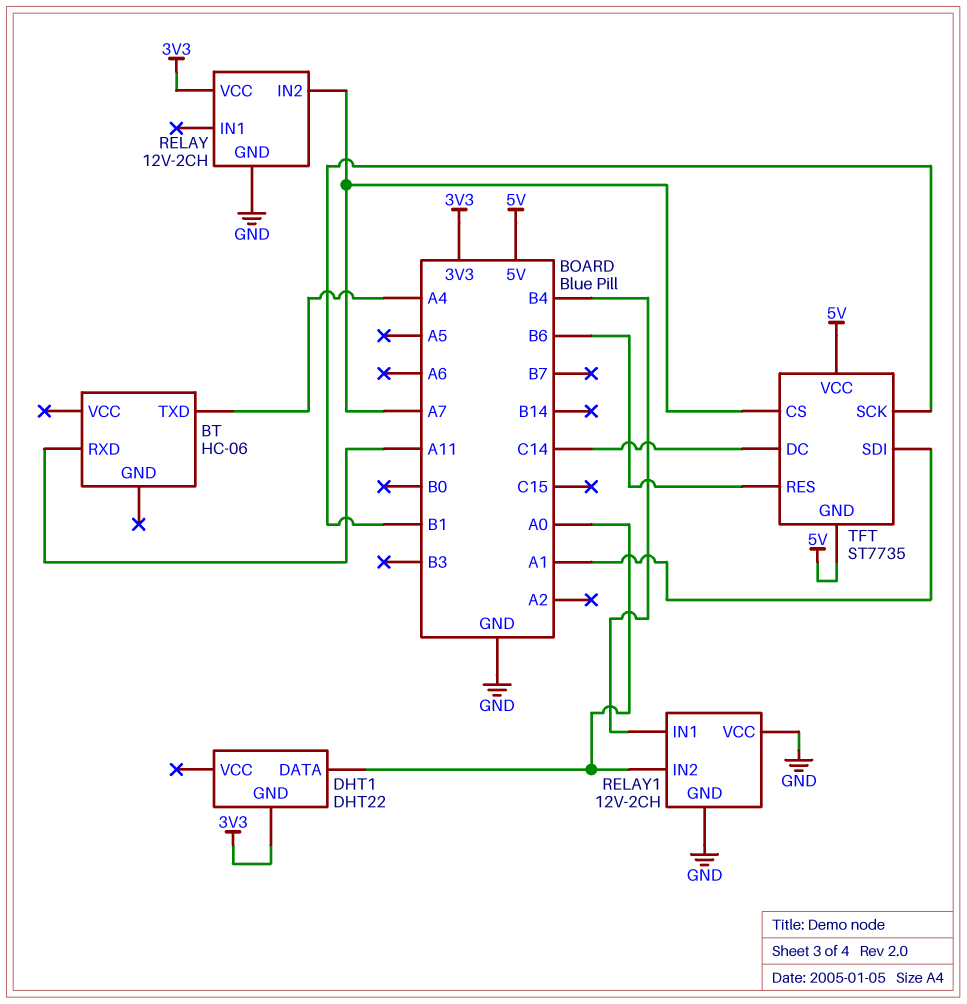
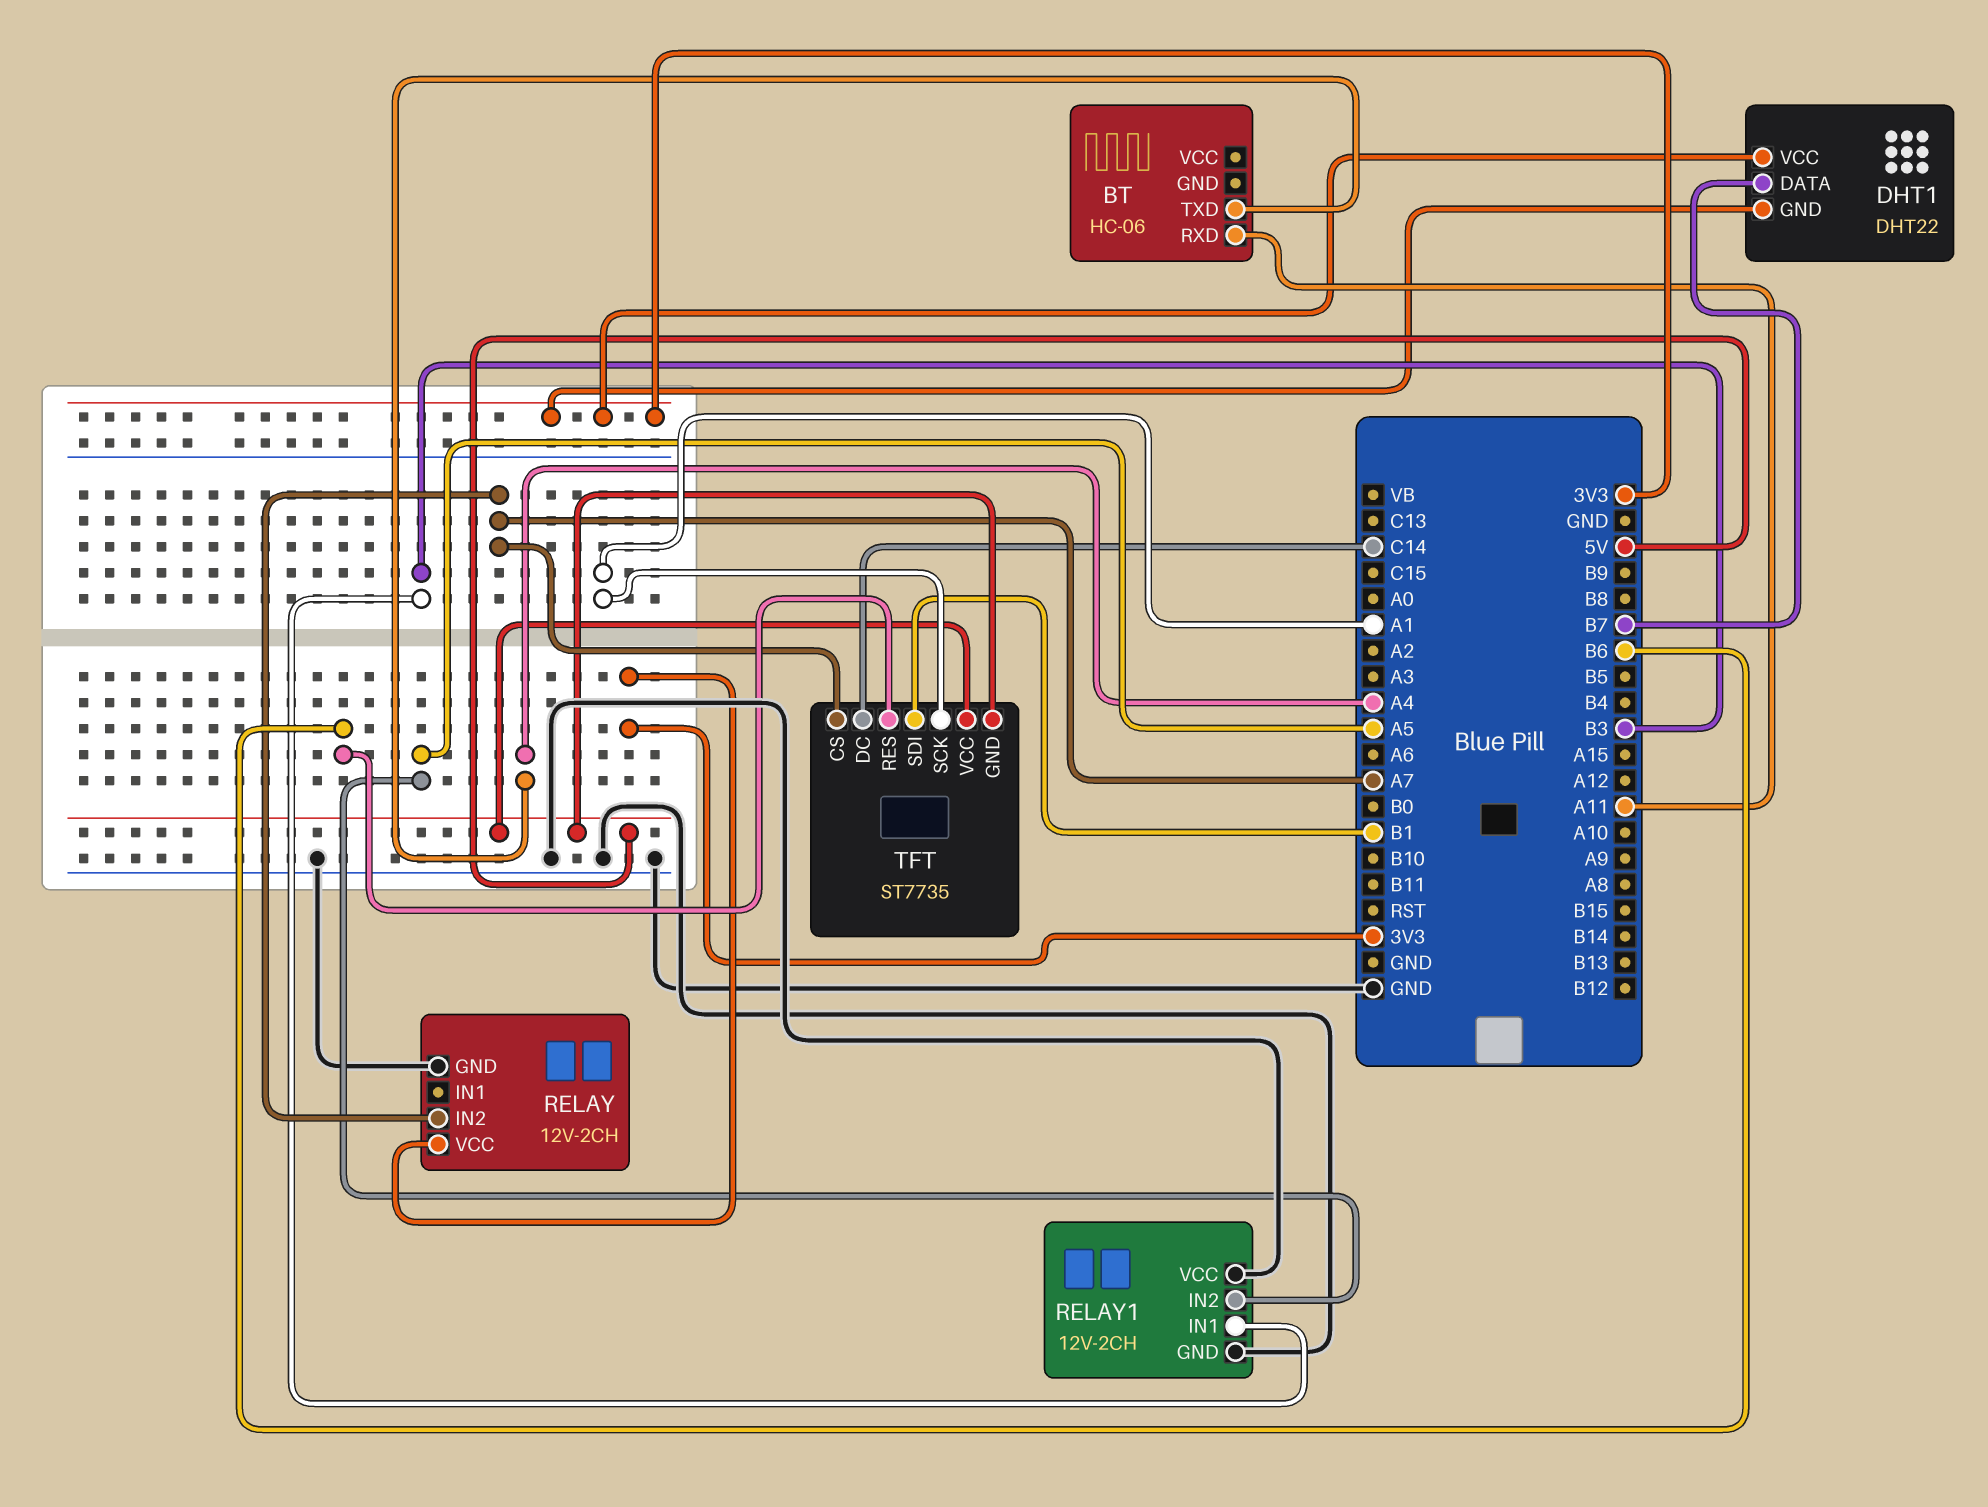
DHT1 pin DATA: A0 -> B7
DHT1 pin VCC: none -> 3V3
RELAY1 pin IN1: B4 -> B3
RELAY1 pin IN2: A0 -> A5
TFT pin SCK: B1 -> A1
TFT pin SDI: A1 -> B1

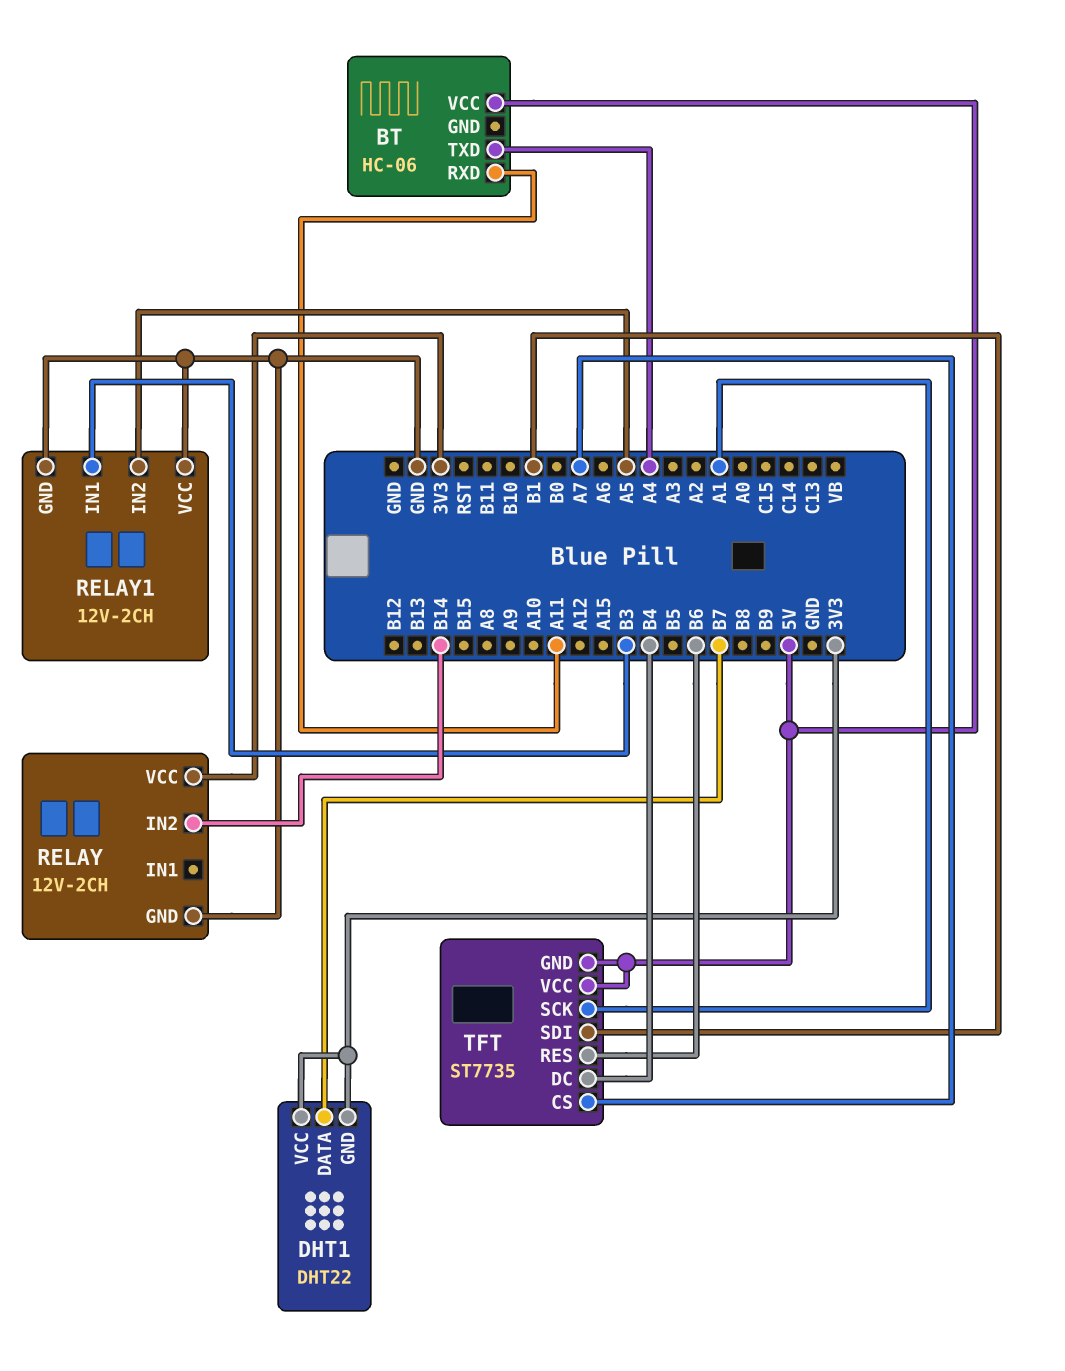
BT pin VCC: none -> 5V
RELAY pin IN2: A7 -> B14
TFT pin DC: C14 -> B4

